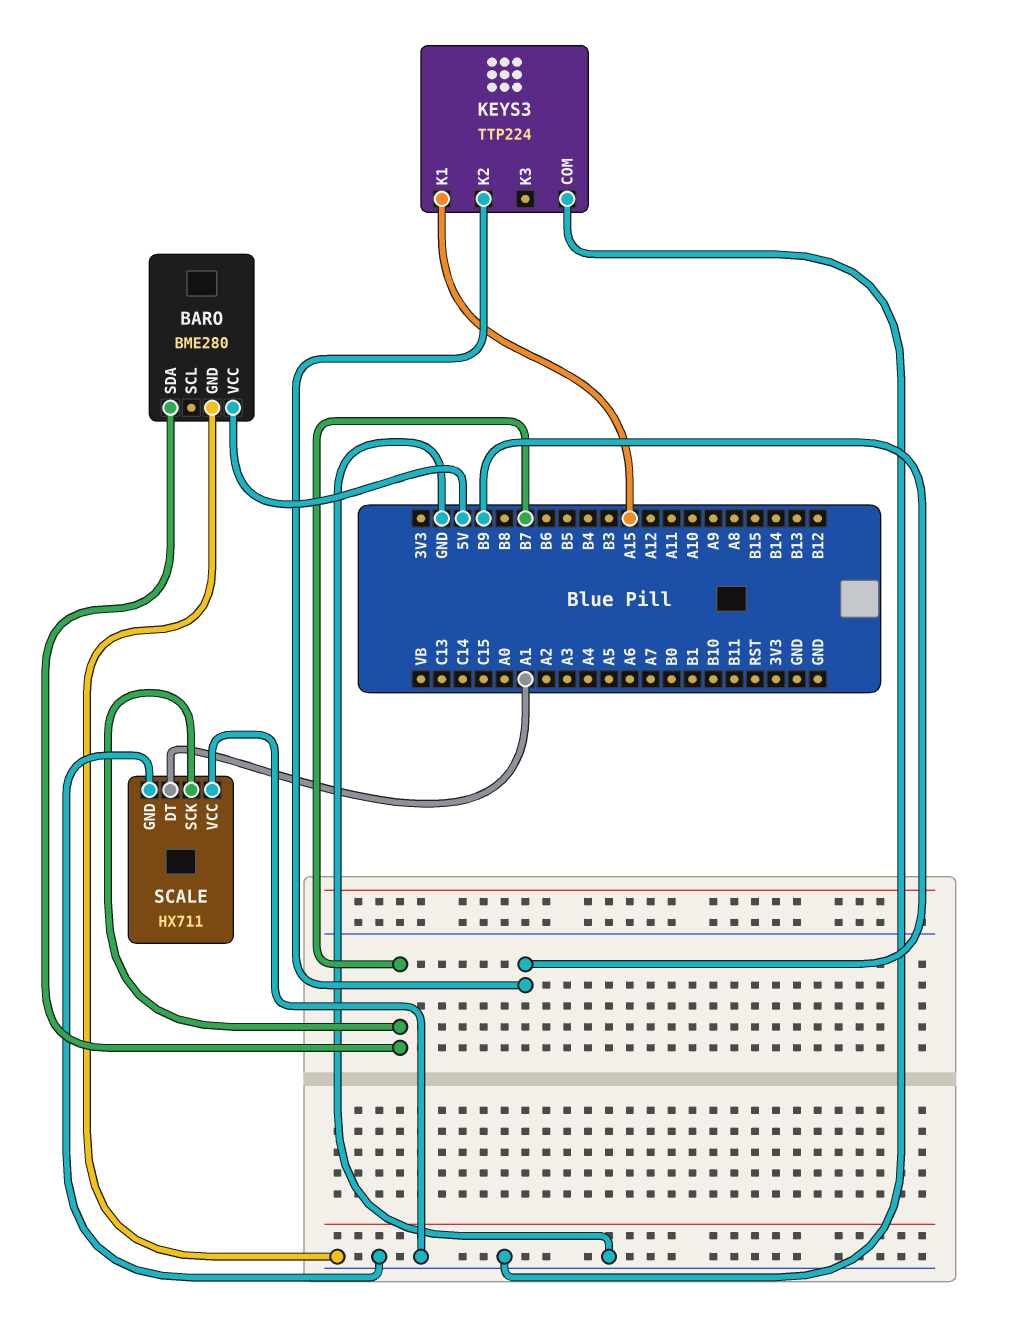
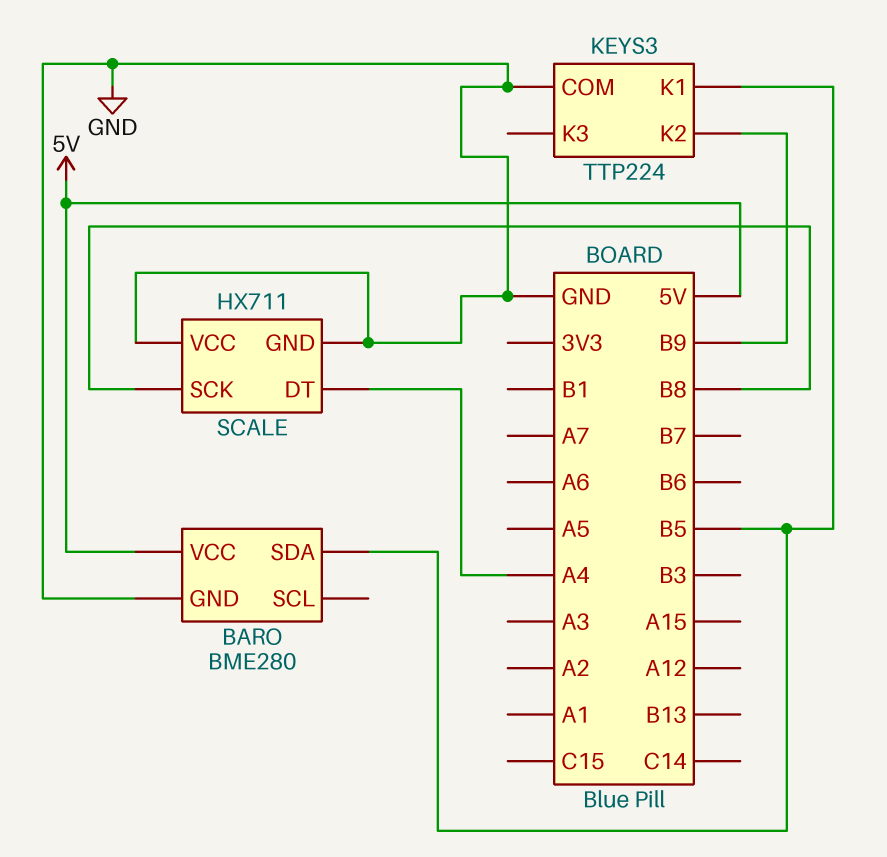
BARO pin SDA: B7 -> B5
KEYS3 pin K1: A15 -> B5
SCALE pin DT: A1 -> A4
SCALE pin SCK: B7 -> B8

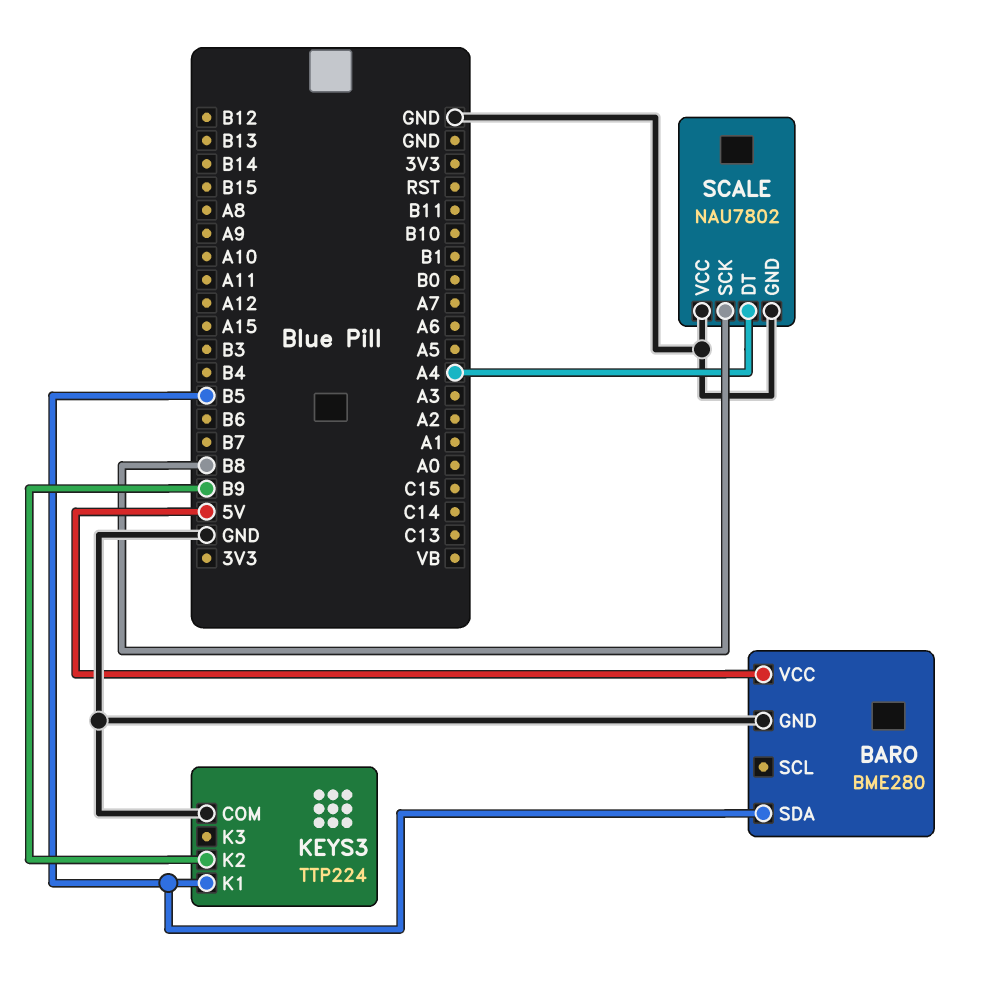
SCALE: HX711 -> NAU7802

